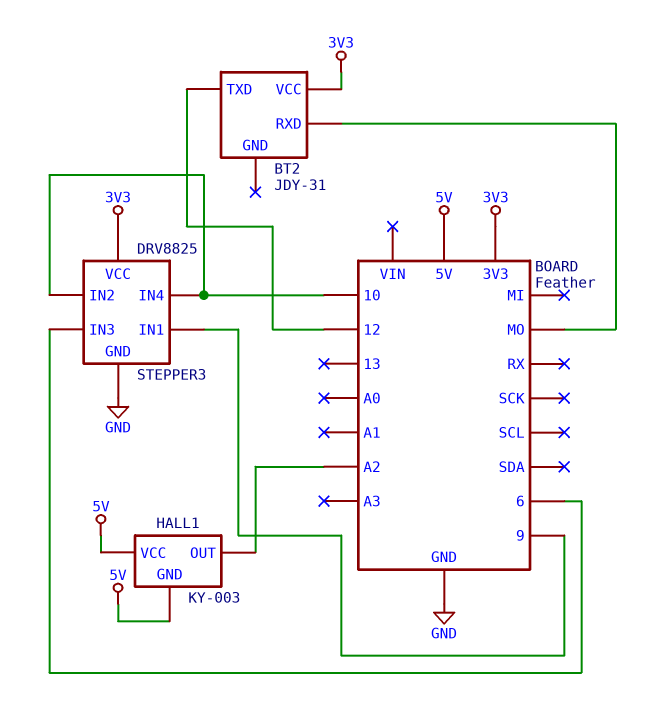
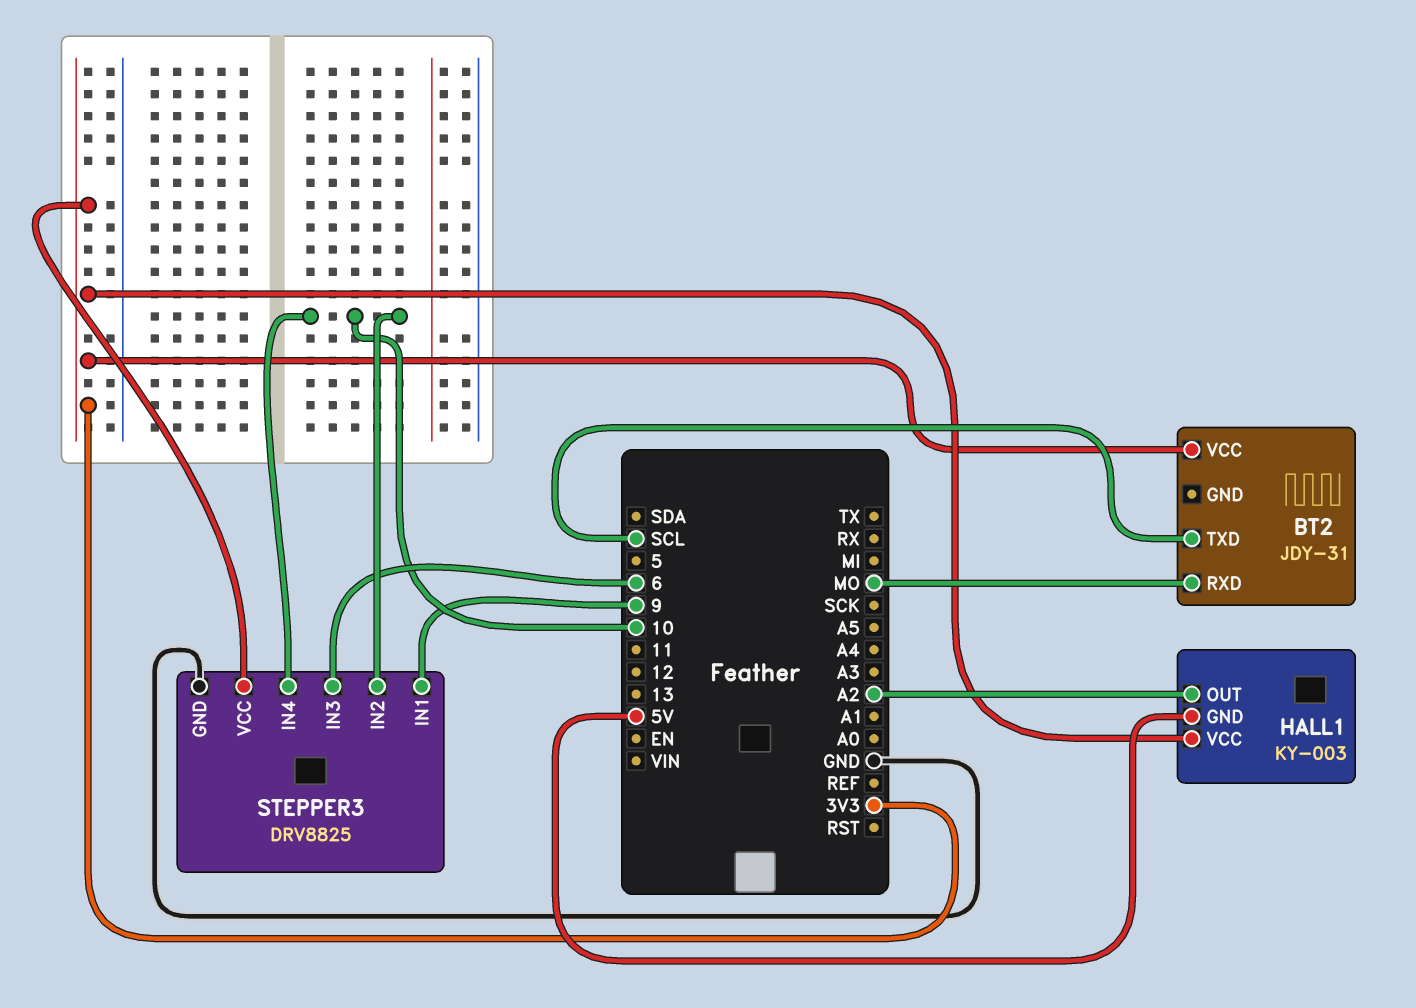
BT2 pin TXD: 12 -> SCL
HALL1 pin VCC: 5V -> 3V3

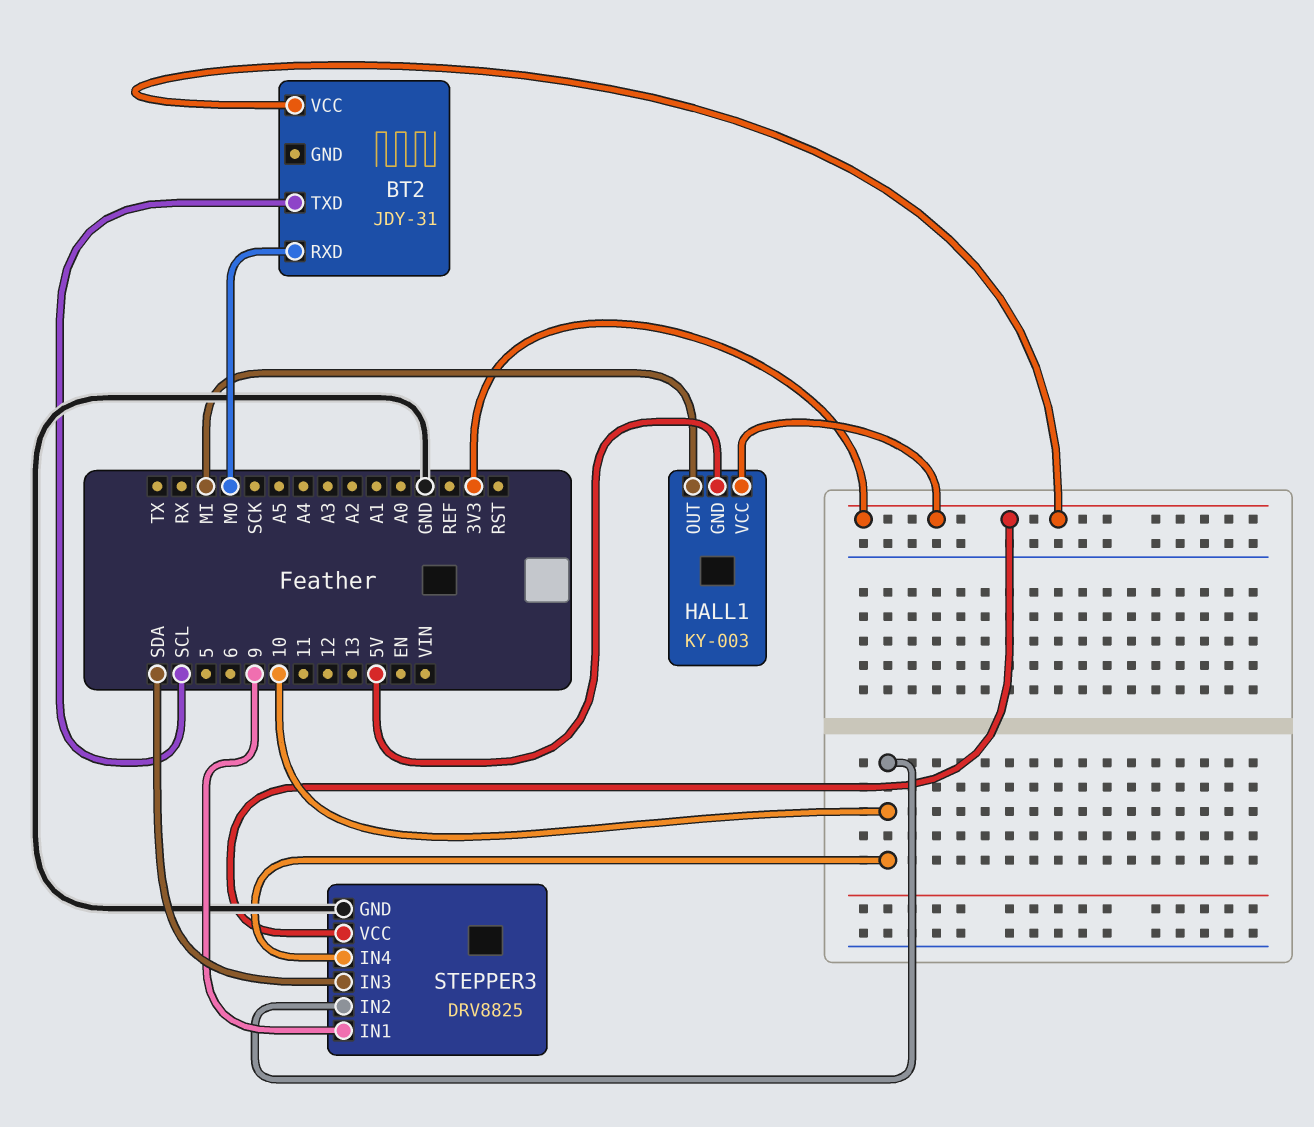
HALL1 pin OUT: A2 -> MI
STEPPER3 pin IN3: 6 -> SDA

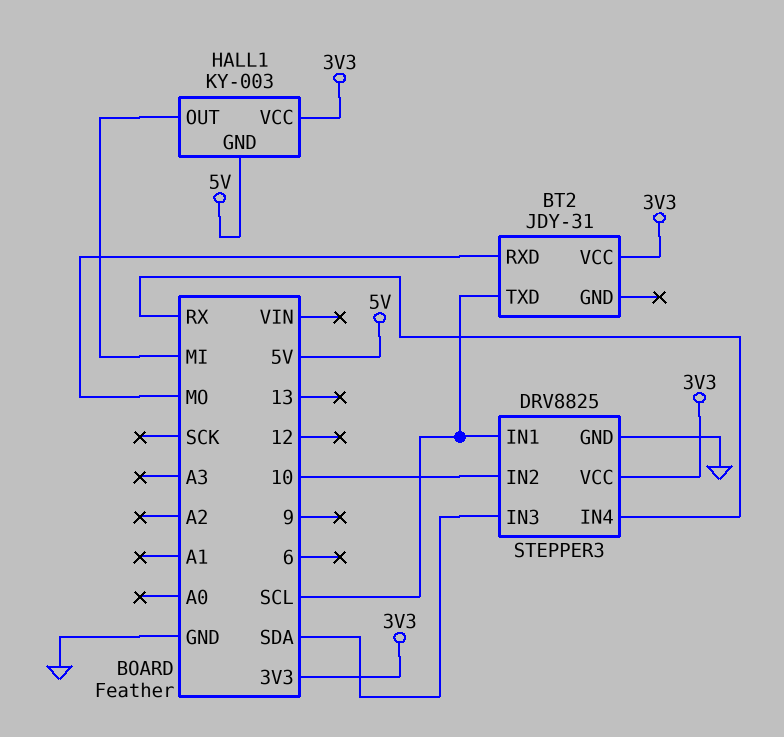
STEPPER3 pin IN1: 9 -> SCL
STEPPER3 pin IN4: 10 -> RX

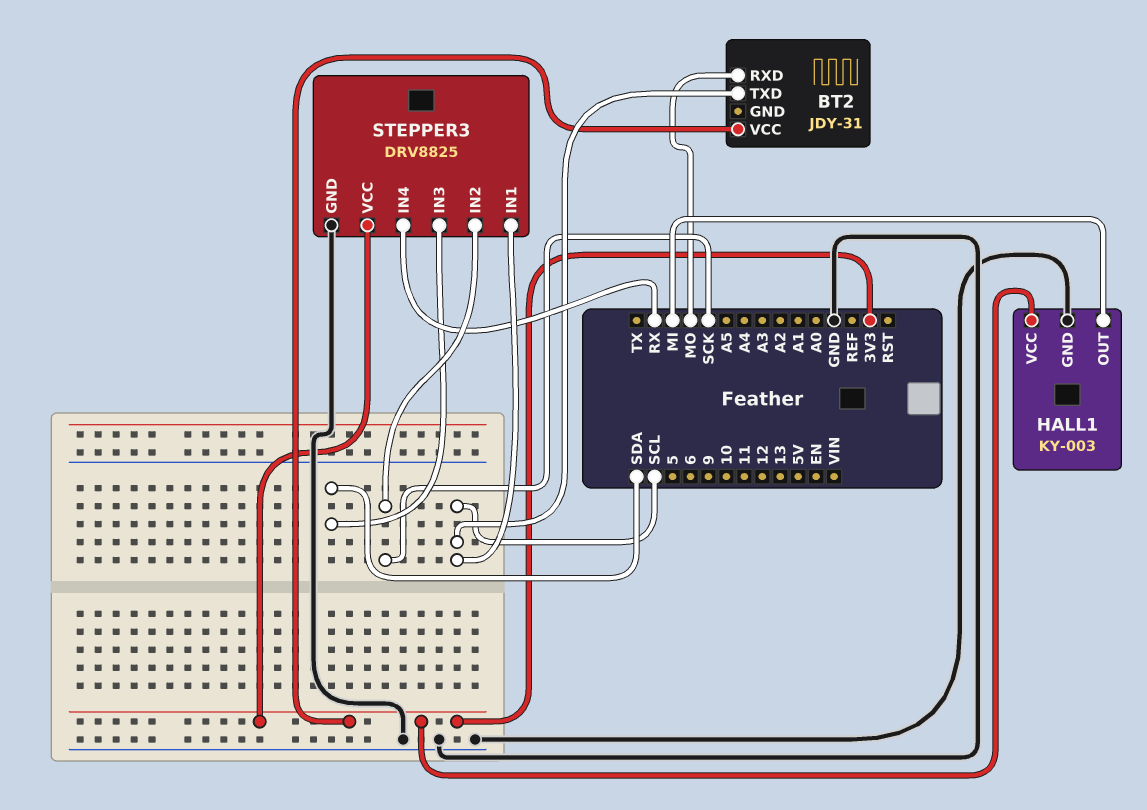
HALL1 pin GND: 5V -> GND
STEPPER3 pin IN2: 10 -> SCK

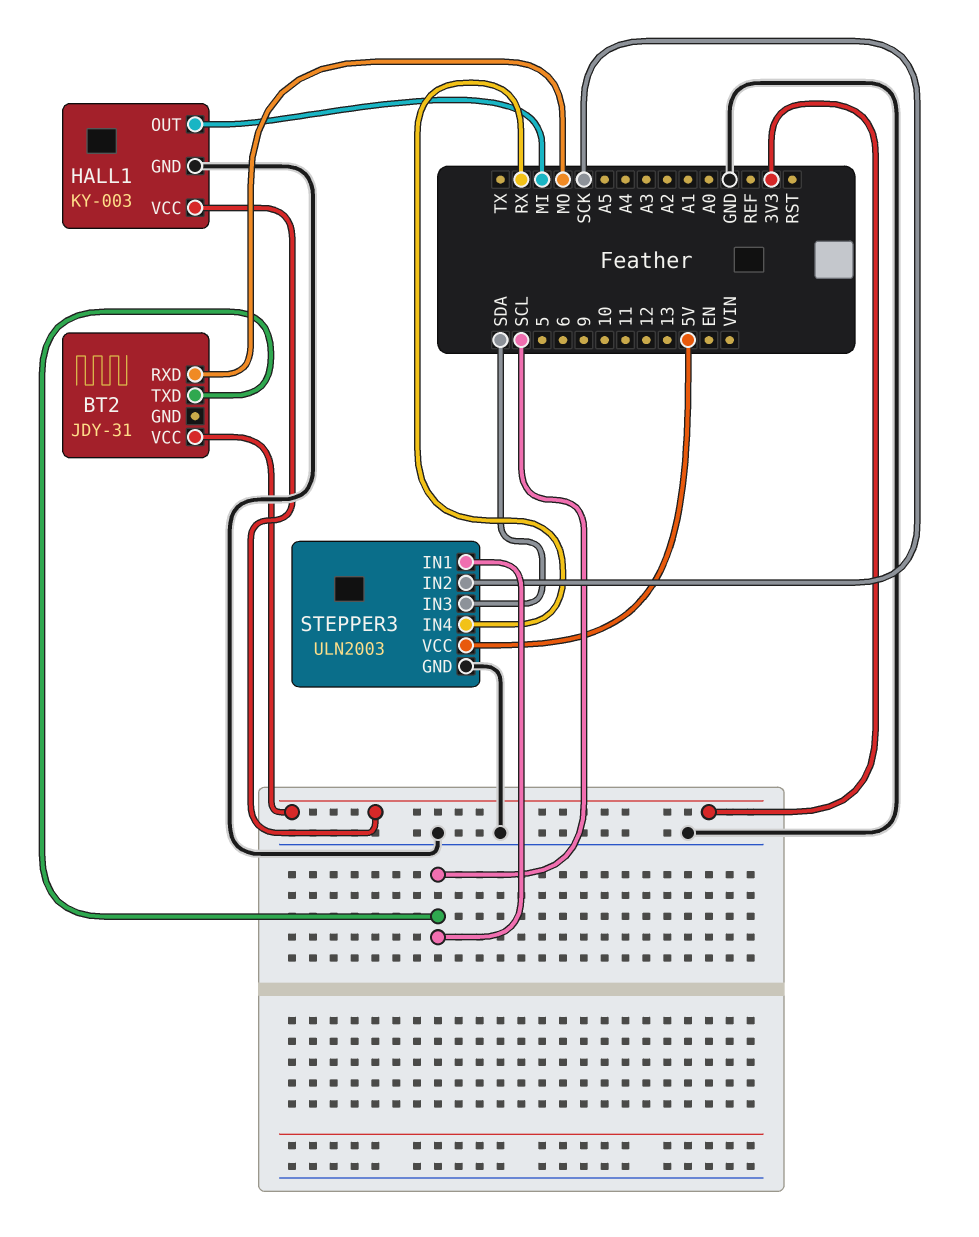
STEPPER3: DRV8825 -> ULN2003
STEPPER3 pin VCC: 3V3 -> 5V

